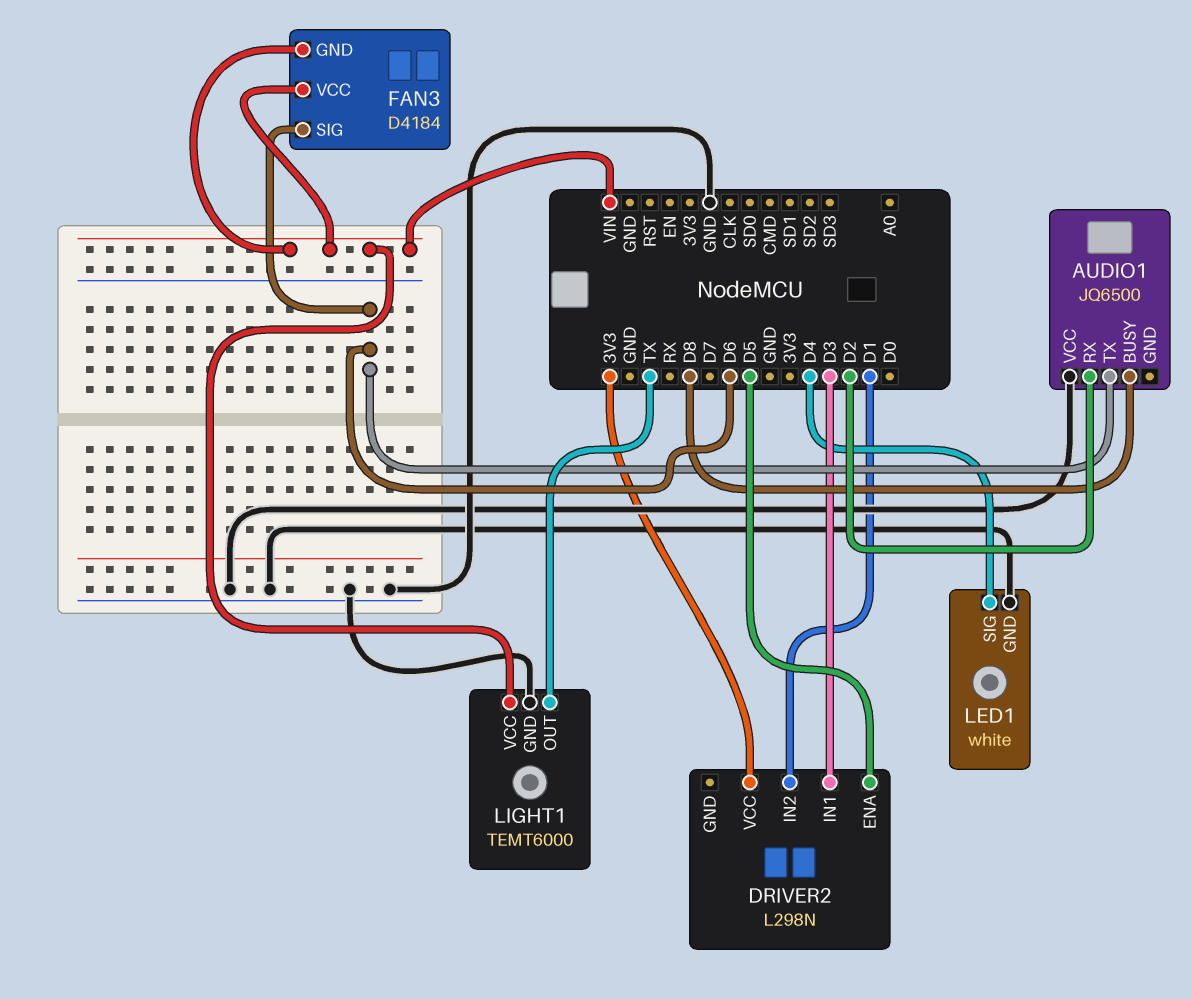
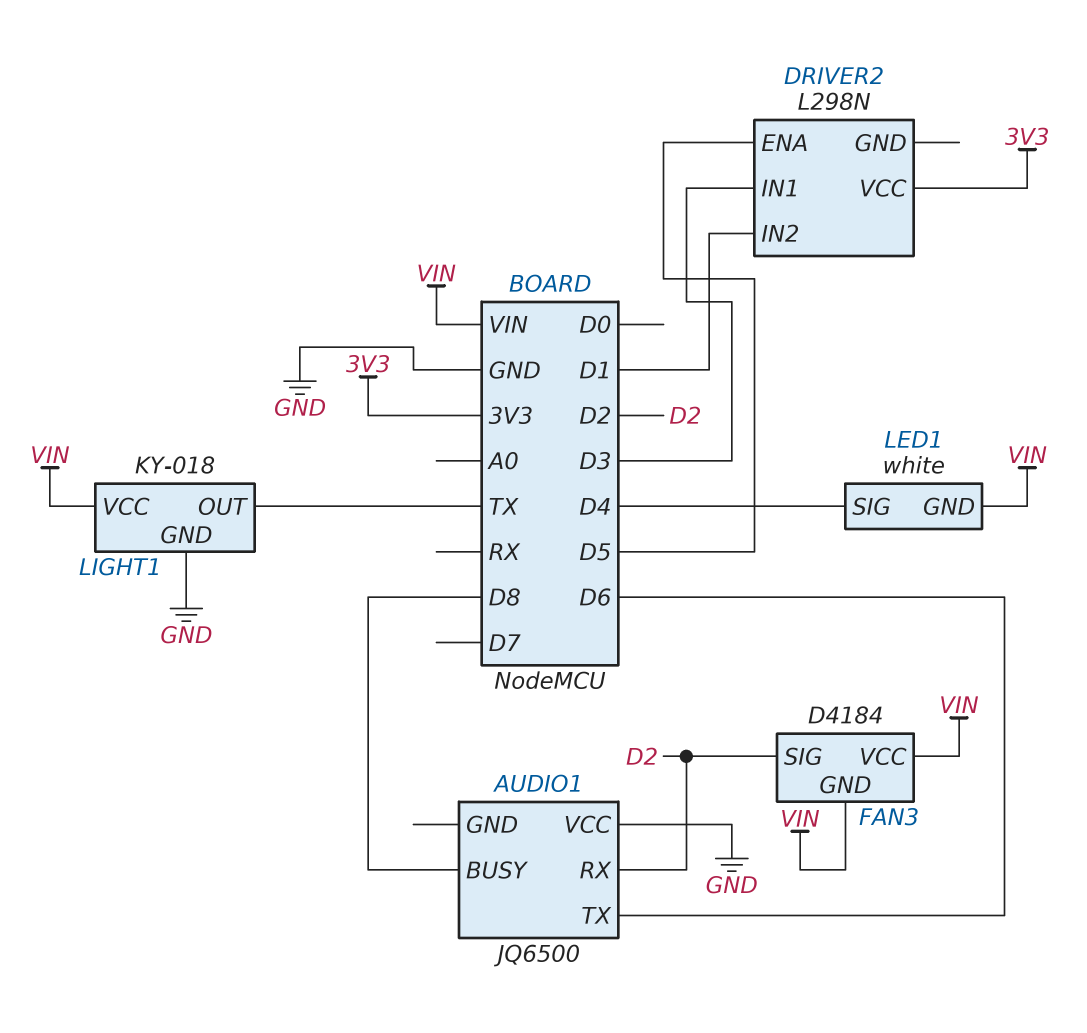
FAN3 pin SIG: D6 -> D2
LED1 pin GND: GND -> VIN
LIGHT1: TEMT6000 -> KY-018

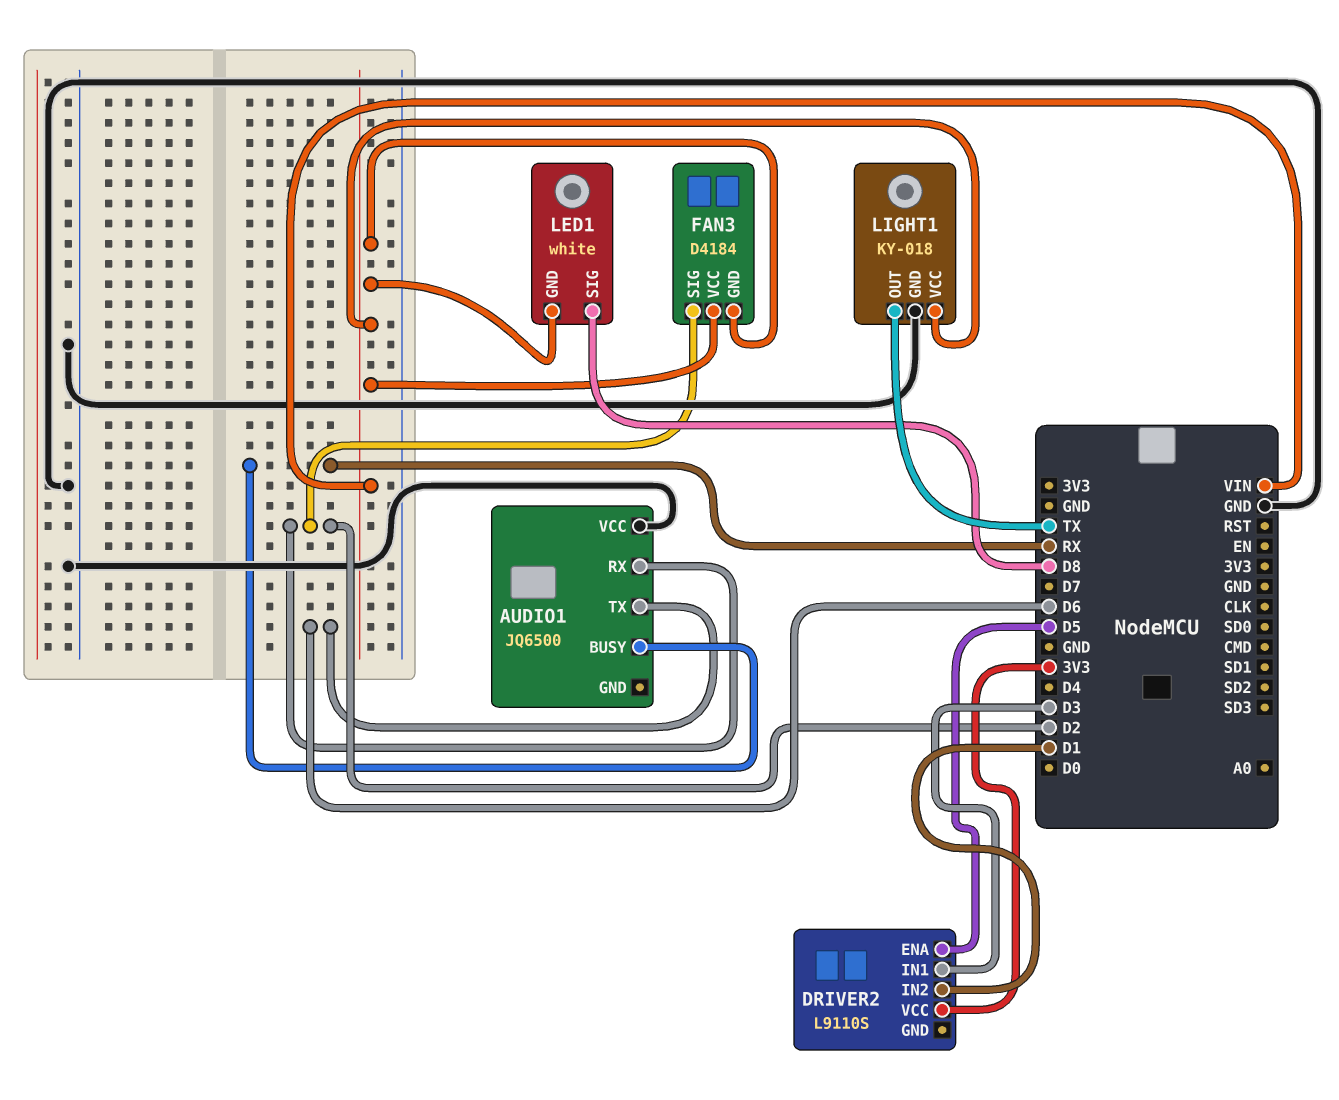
AUDIO1 pin BUSY: D8 -> RX
DRIVER2: L298N -> L9110S
LED1 pin SIG: D4 -> D8

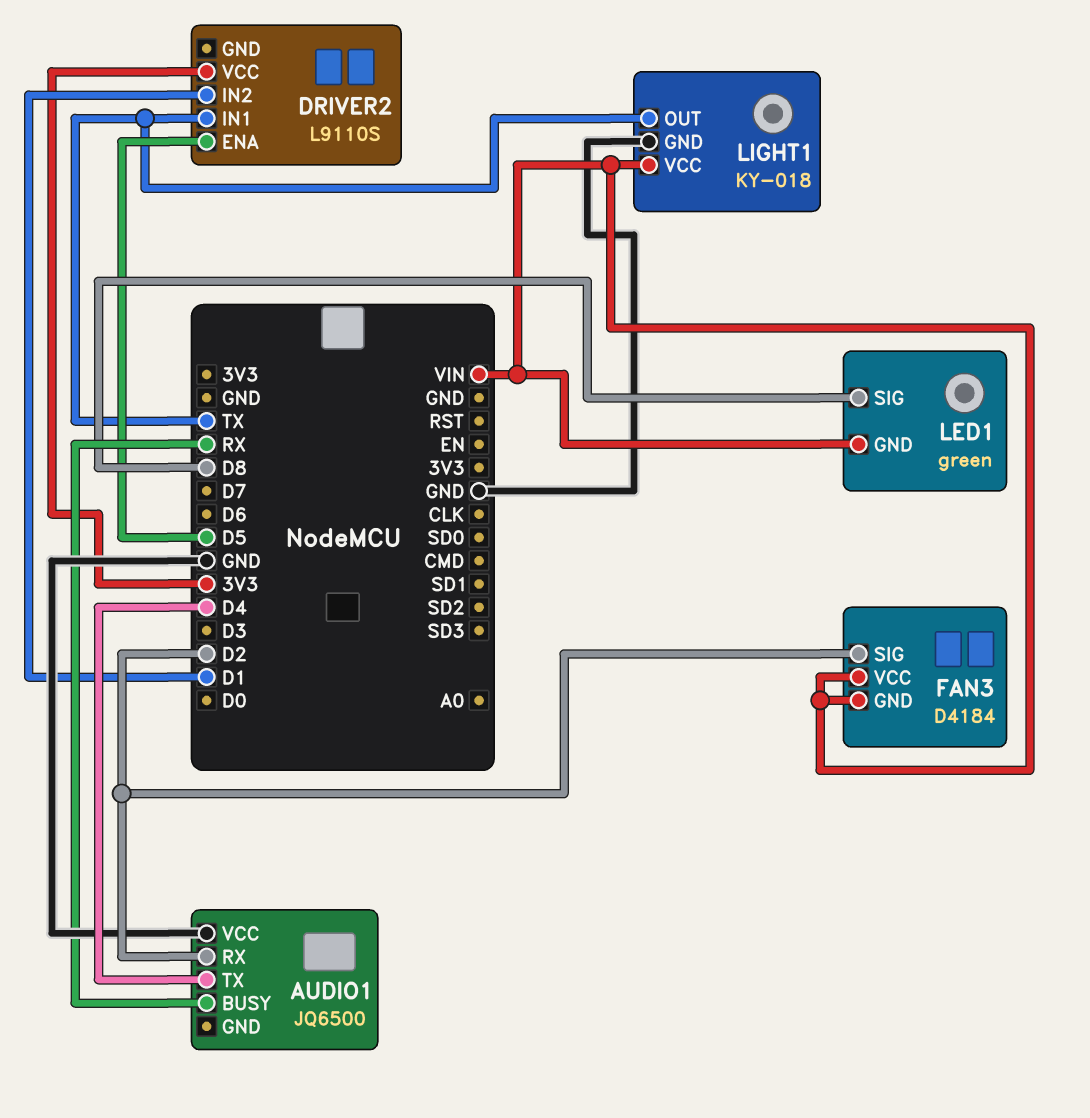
AUDIO1 pin TX: D6 -> D4
DRIVER2 pin IN1: D3 -> TX
LED1: white -> green

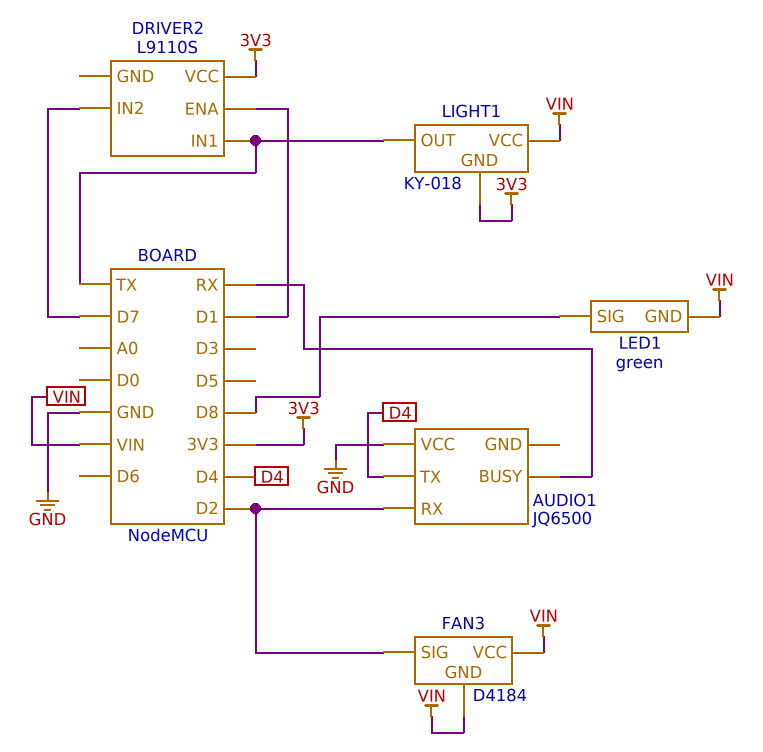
DRIVER2 pin ENA: D5 -> D1
DRIVER2 pin IN2: D1 -> D7
LIGHT1 pin GND: GND -> 3V3

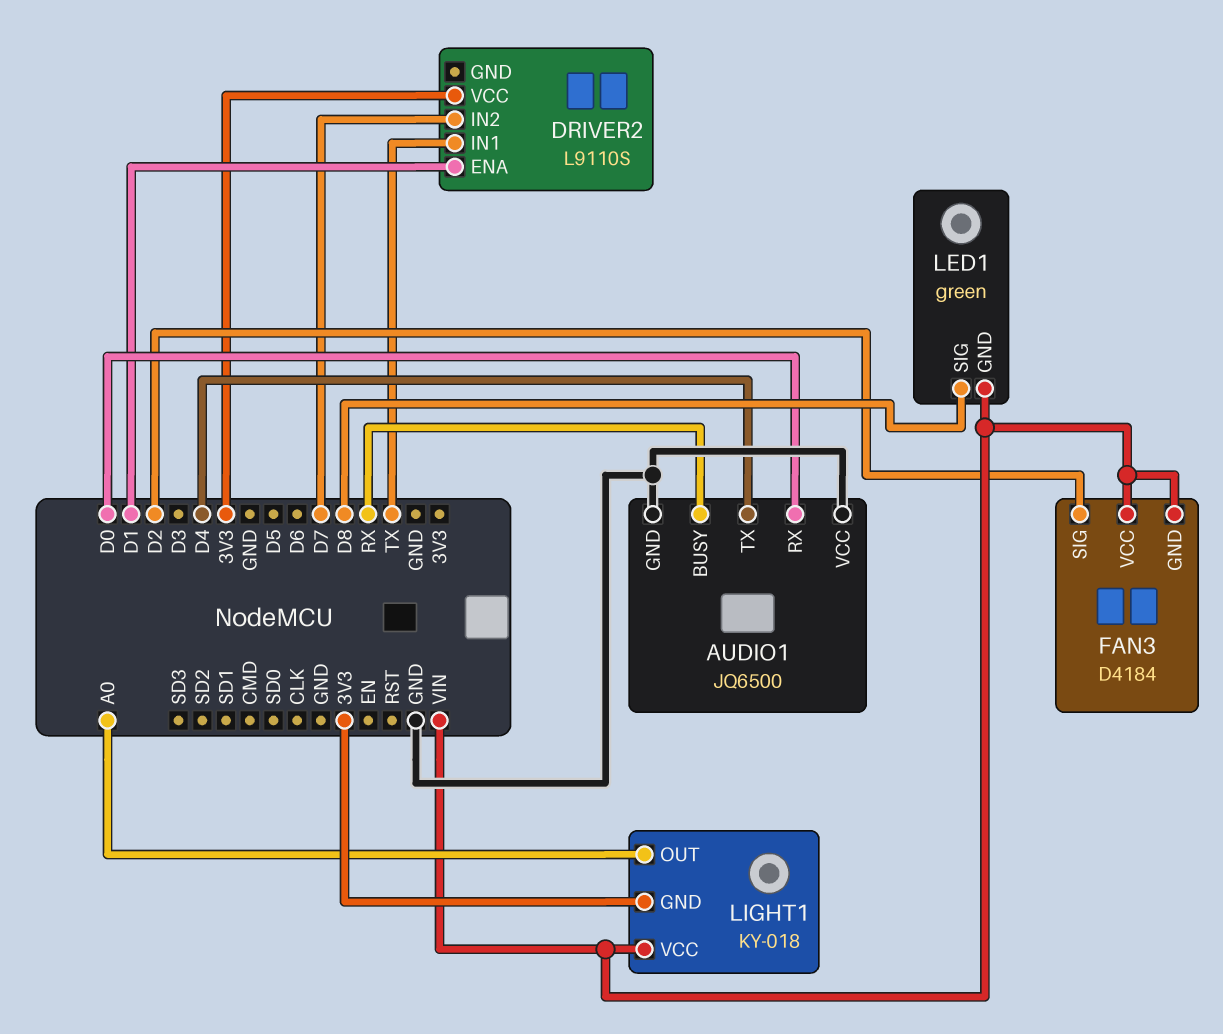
AUDIO1 pin GND: none -> GND
AUDIO1 pin RX: D2 -> D0
LIGHT1 pin OUT: TX -> A0

